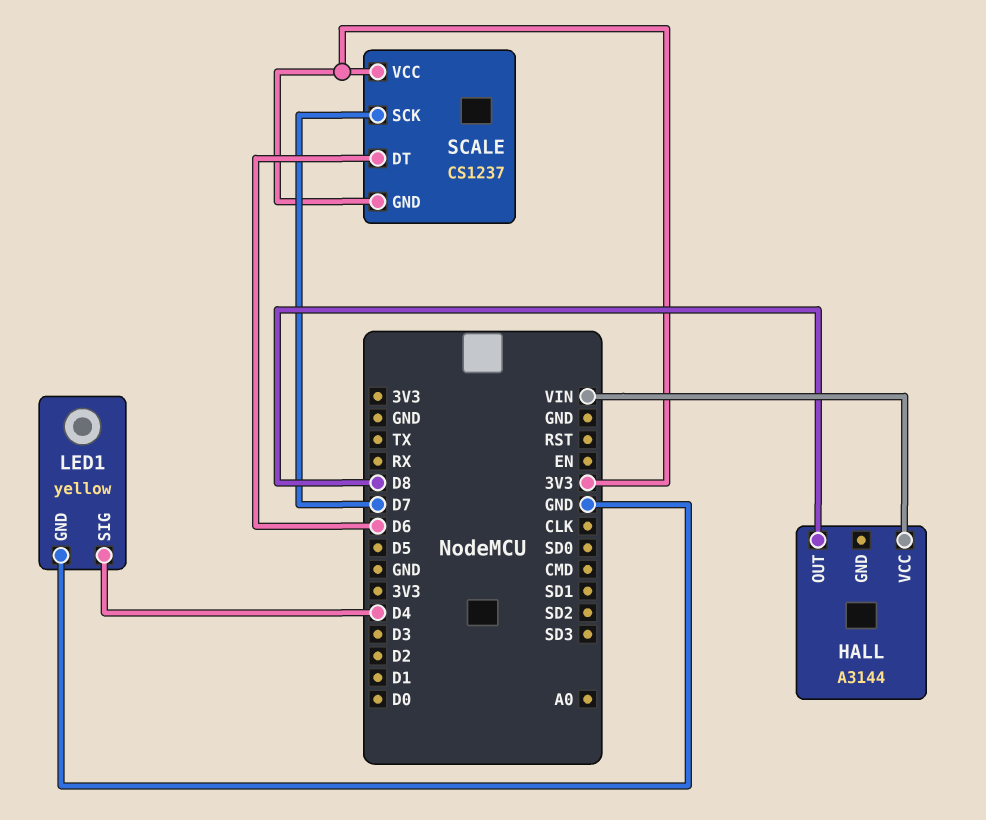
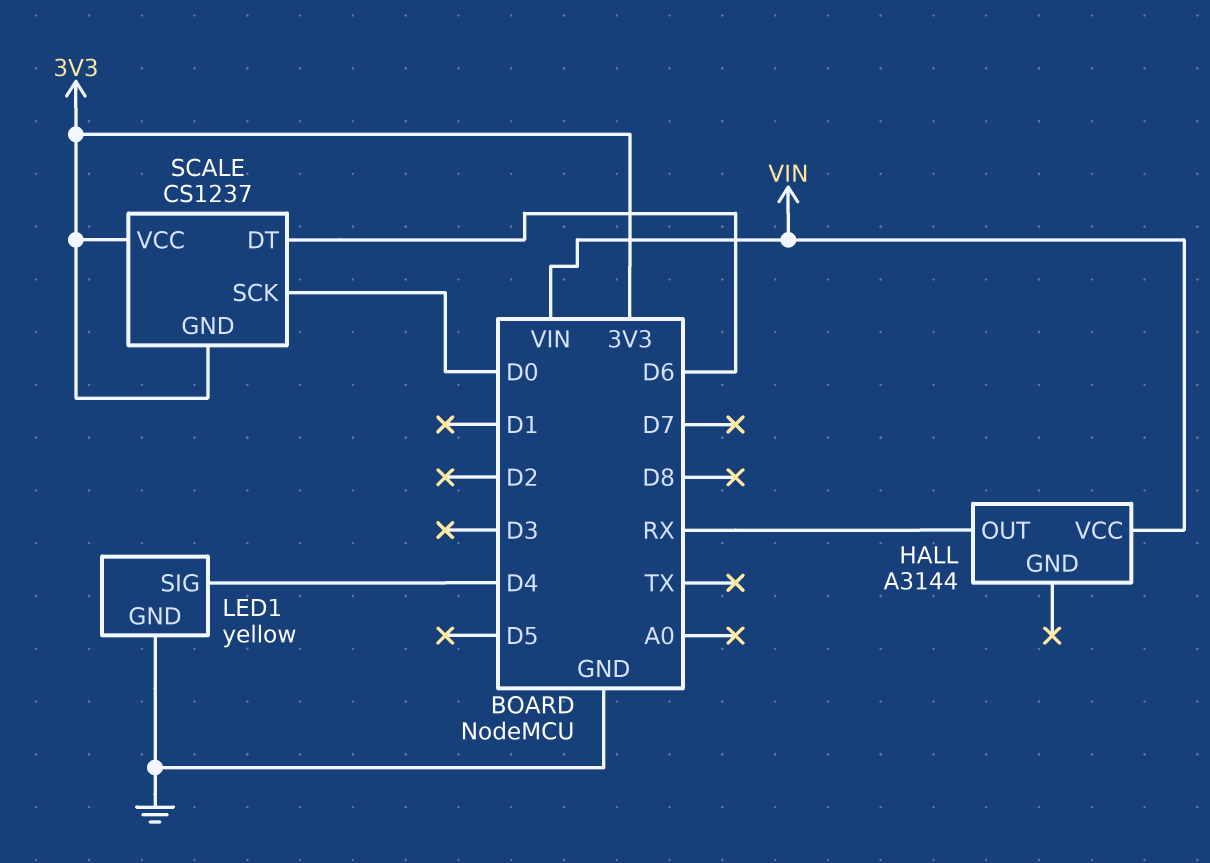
HALL pin OUT: D8 -> RX
SCALE pin SCK: D7 -> D0

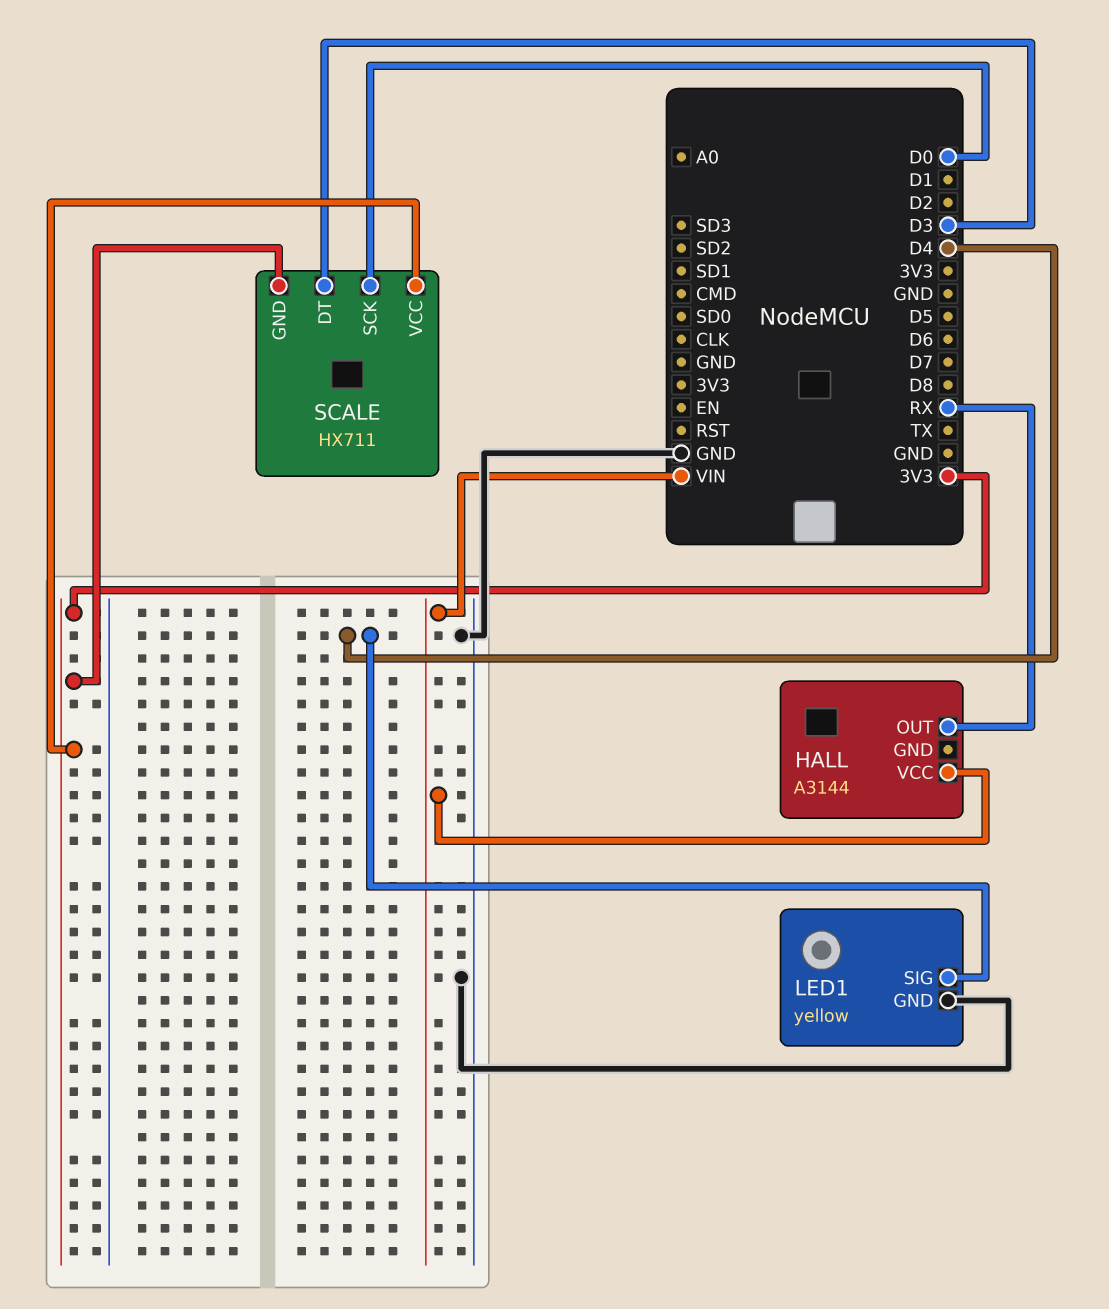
SCALE: CS1237 -> HX711
SCALE pin DT: D6 -> D3

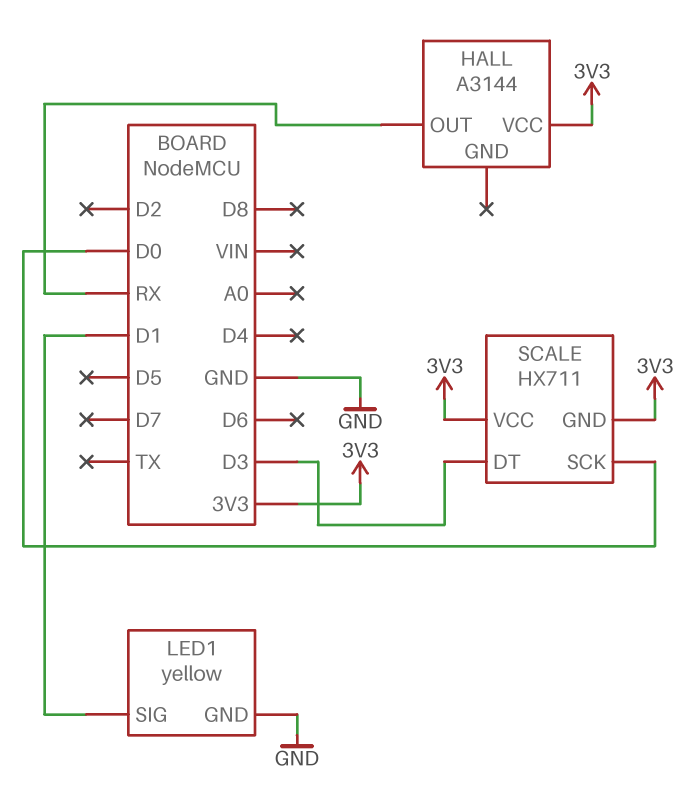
HALL pin VCC: VIN -> 3V3
LED1 pin SIG: D4 -> D1

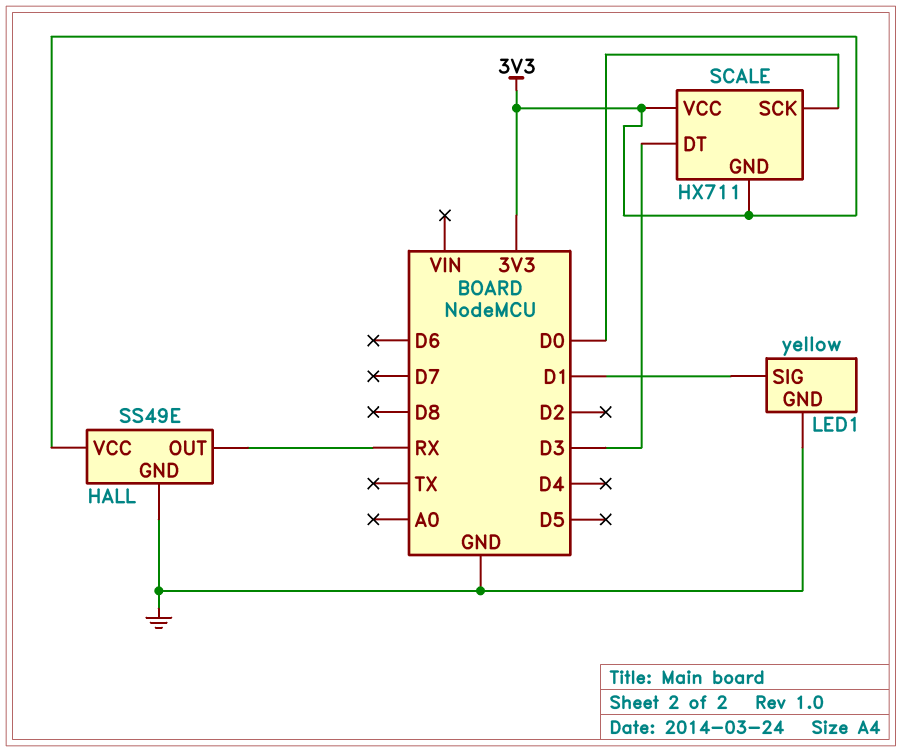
HALL: A3144 -> SS49E
HALL pin GND: none -> GND

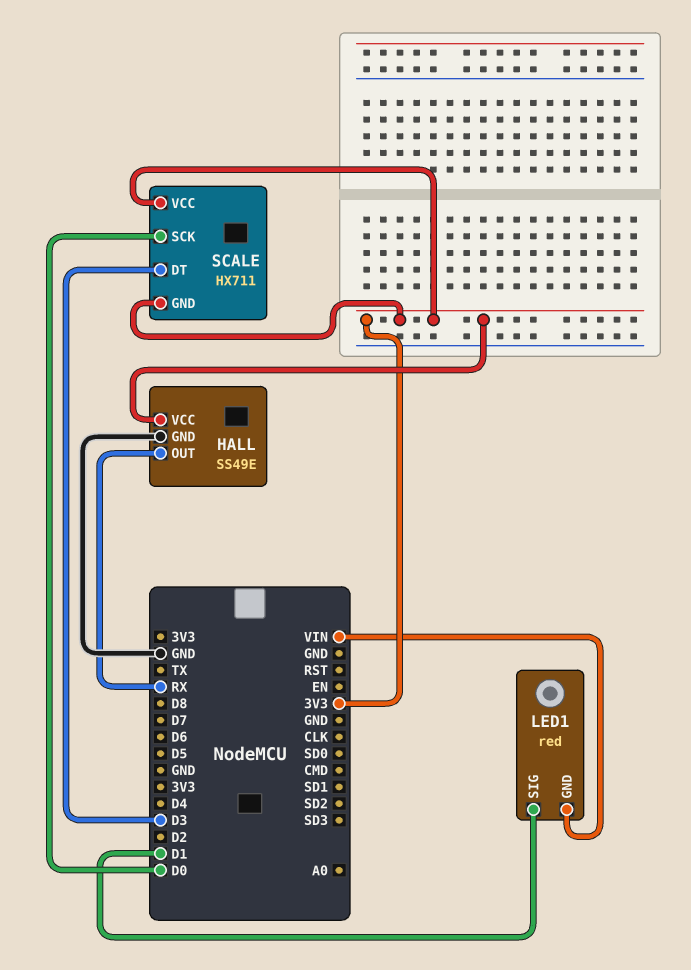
LED1: yellow -> red
LED1 pin GND: GND -> VIN

